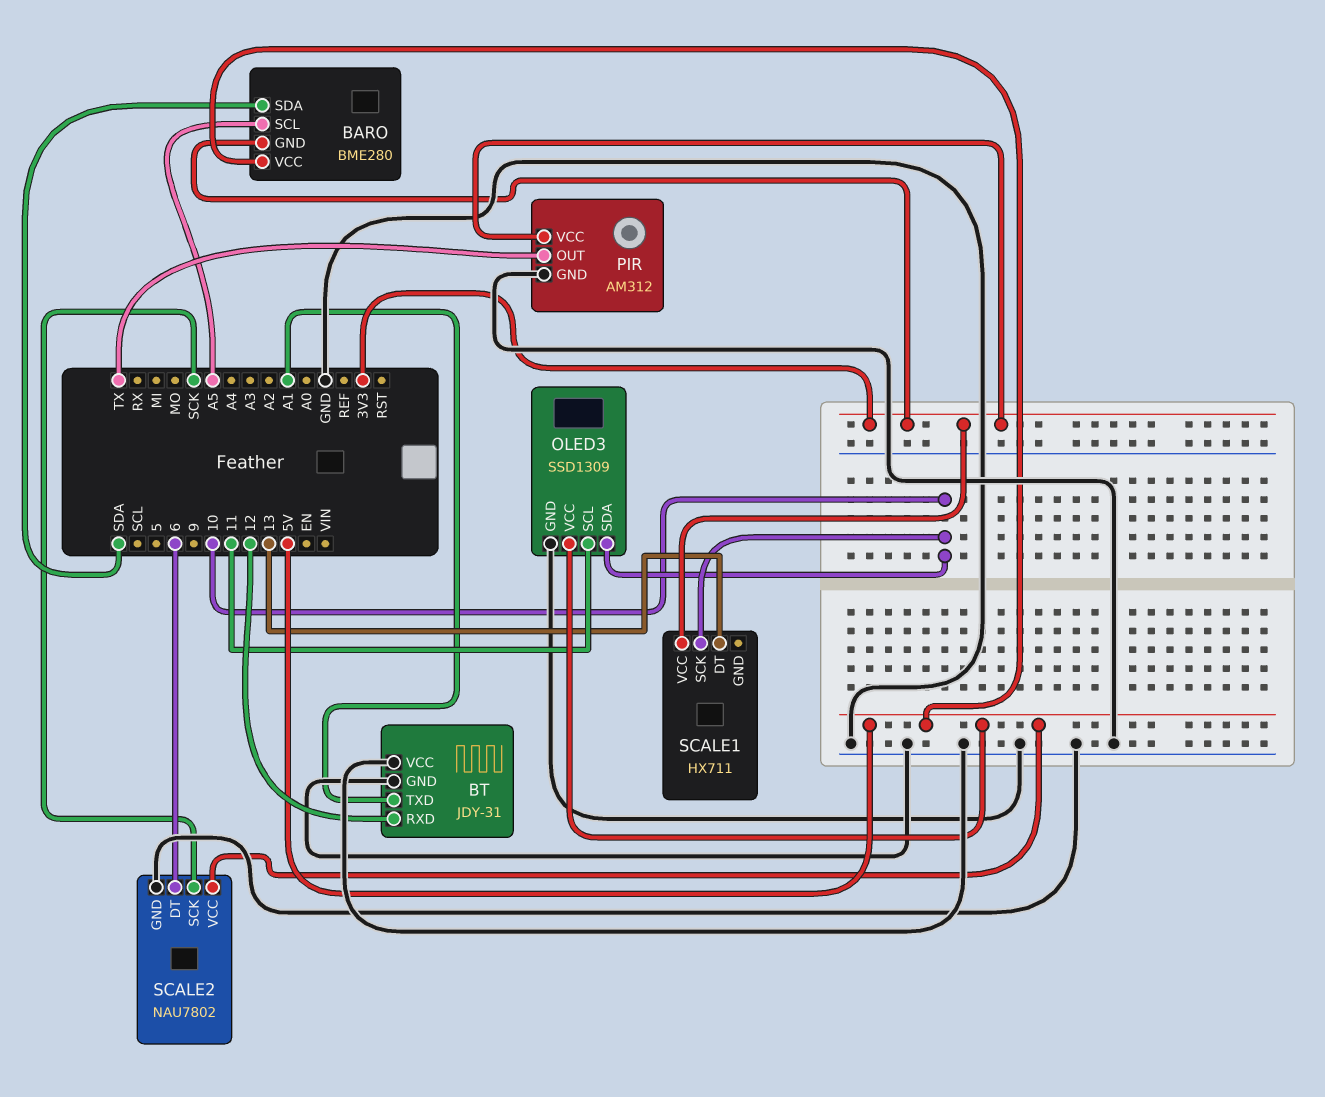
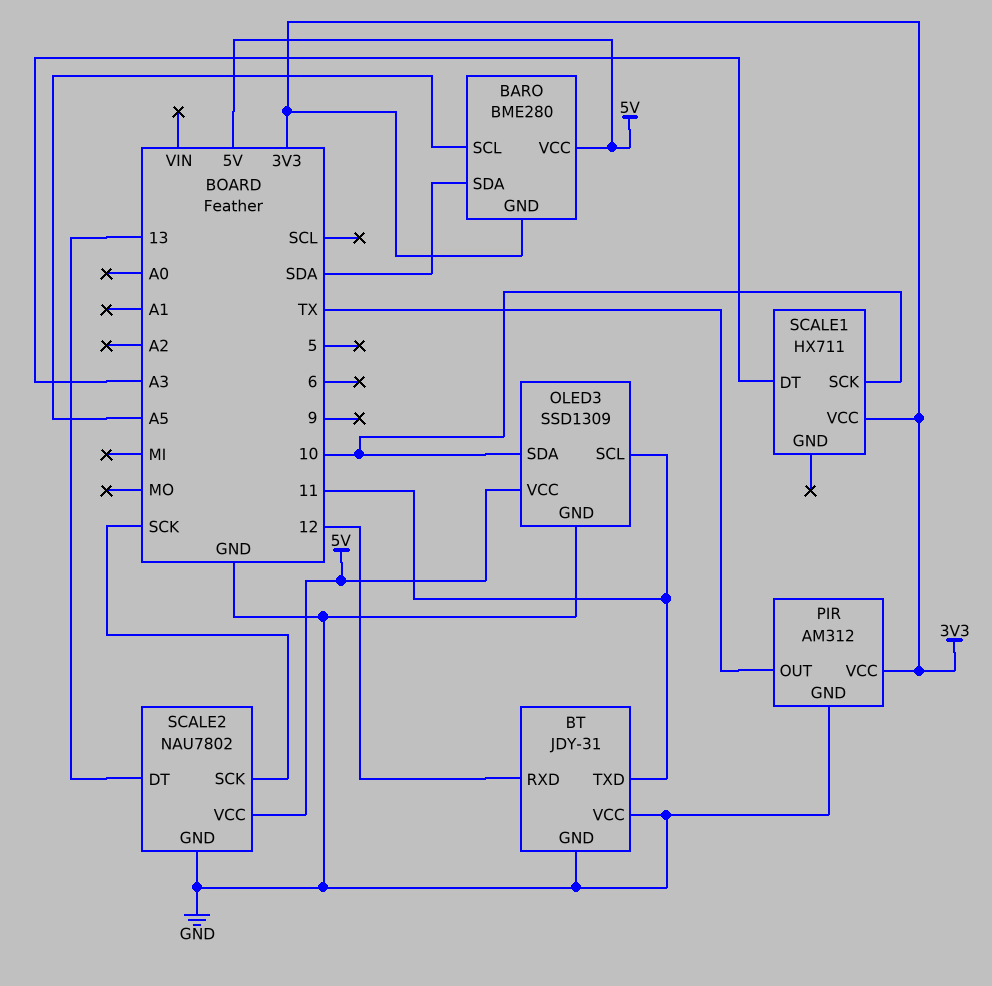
BT pin TXD: A1 -> 11
SCALE1 pin DT: 13 -> A3
SCALE2 pin DT: 6 -> 13

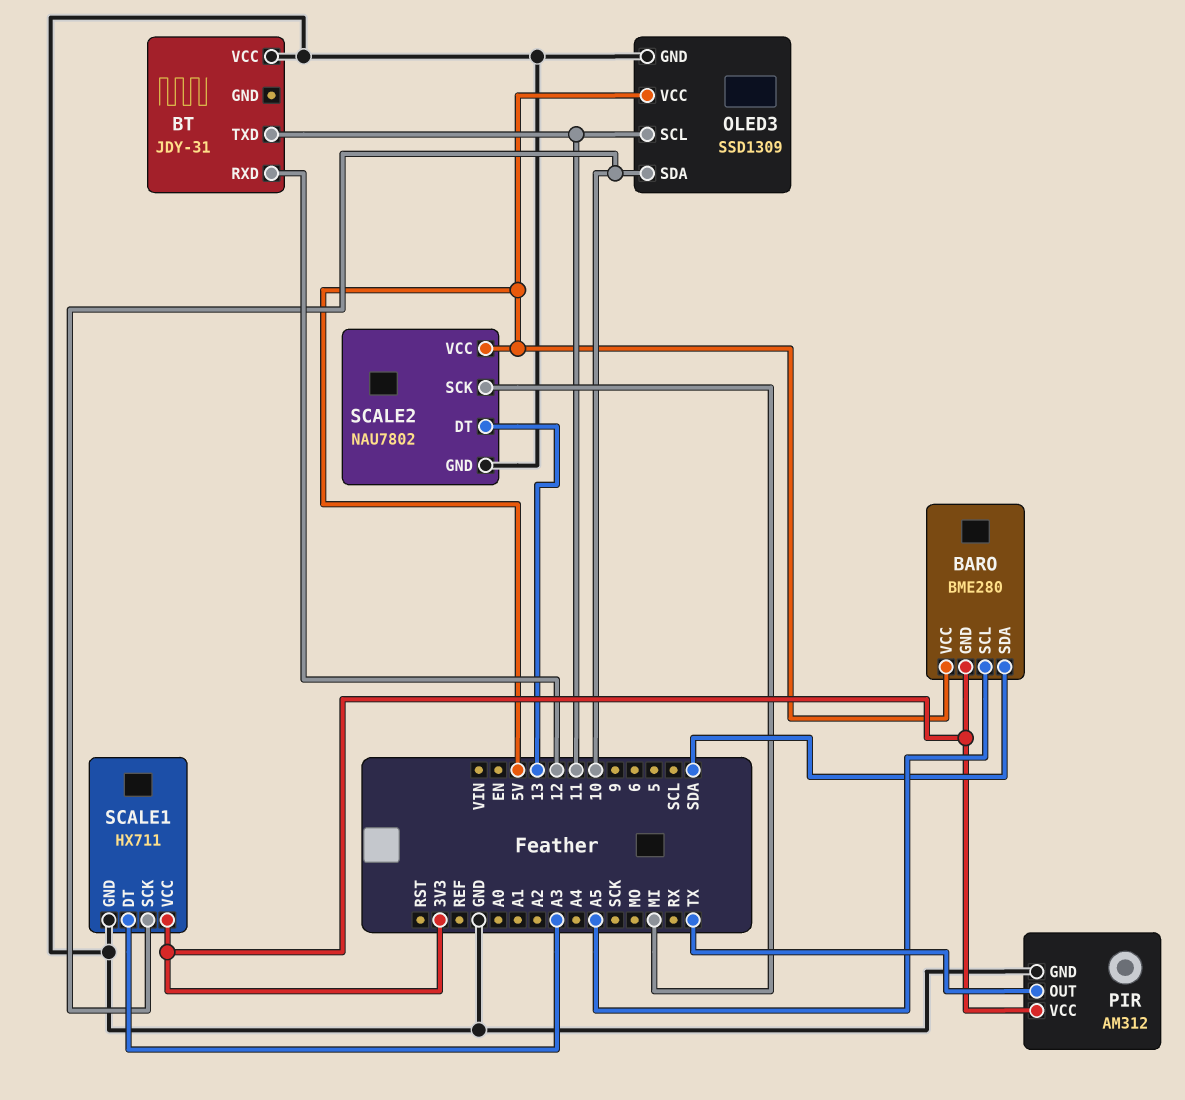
BT pin GND: GND -> none
SCALE1 pin GND: none -> GND
SCALE2 pin SCK: SCK -> MI

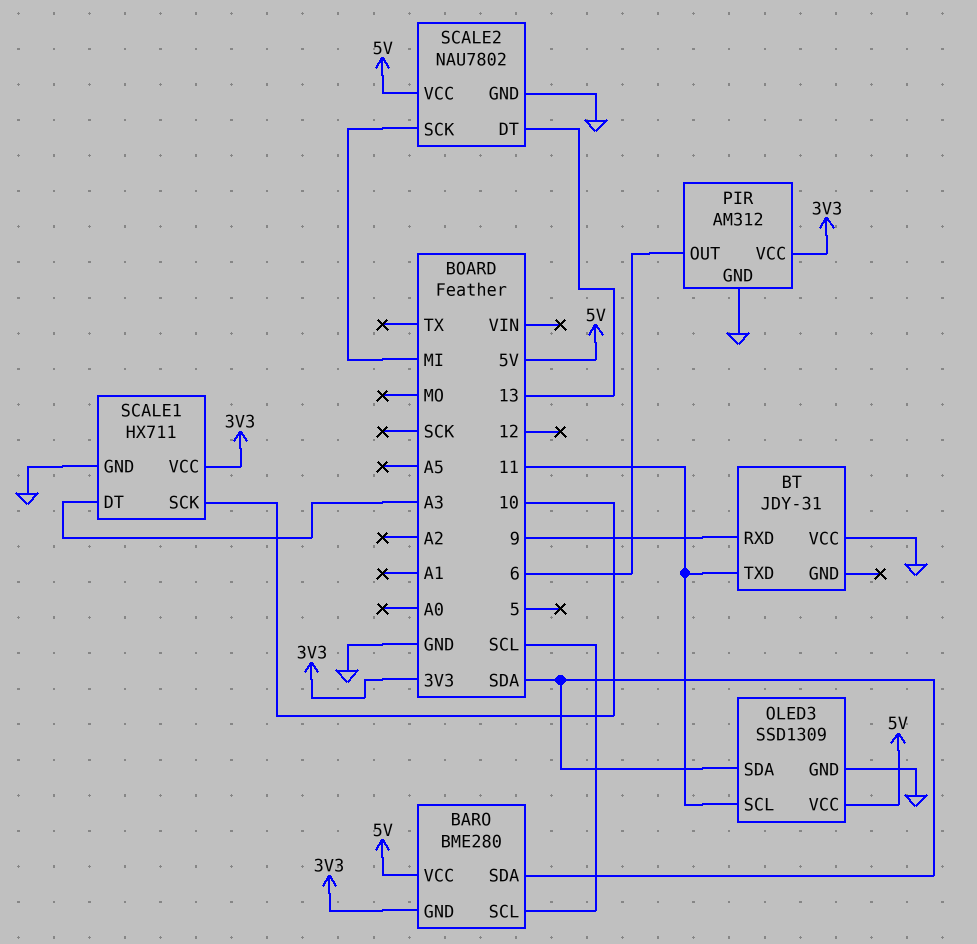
BARO pin SCL: A5 -> SCL
BT pin RXD: 12 -> 9
OLED3 pin SDA: 10 -> SDA
PIR pin OUT: TX -> 6

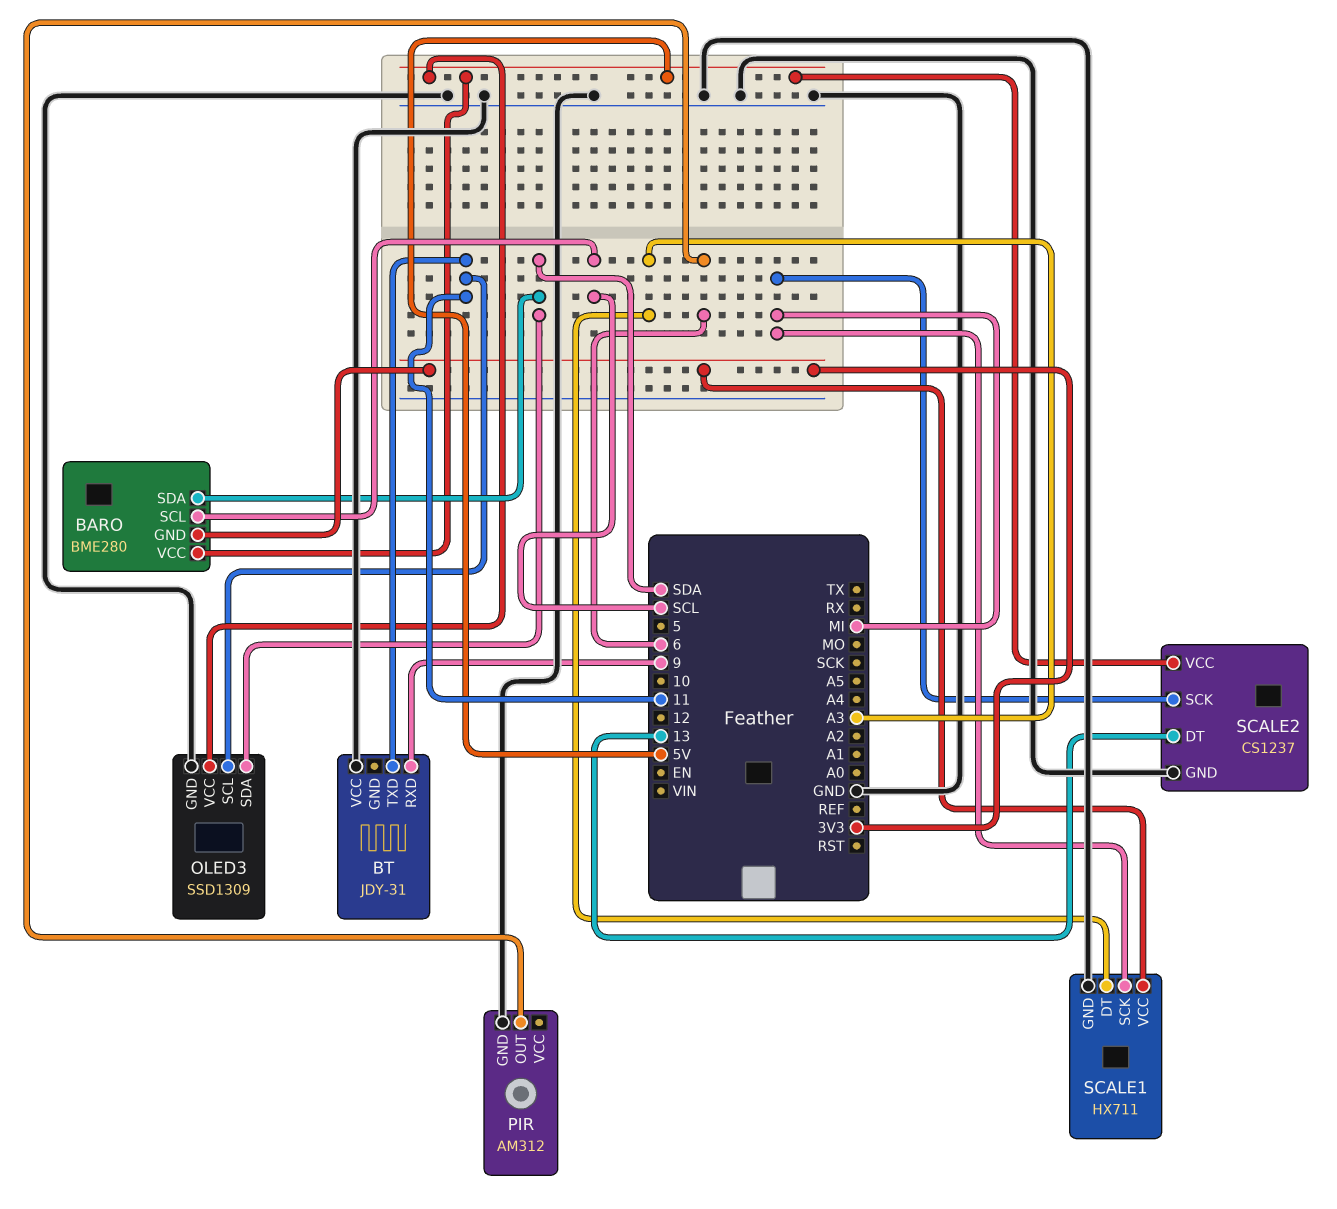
PIR pin VCC: 3V3 -> none
SCALE1 pin SCK: 10 -> MI
SCALE2: NAU7802 -> CS1237

